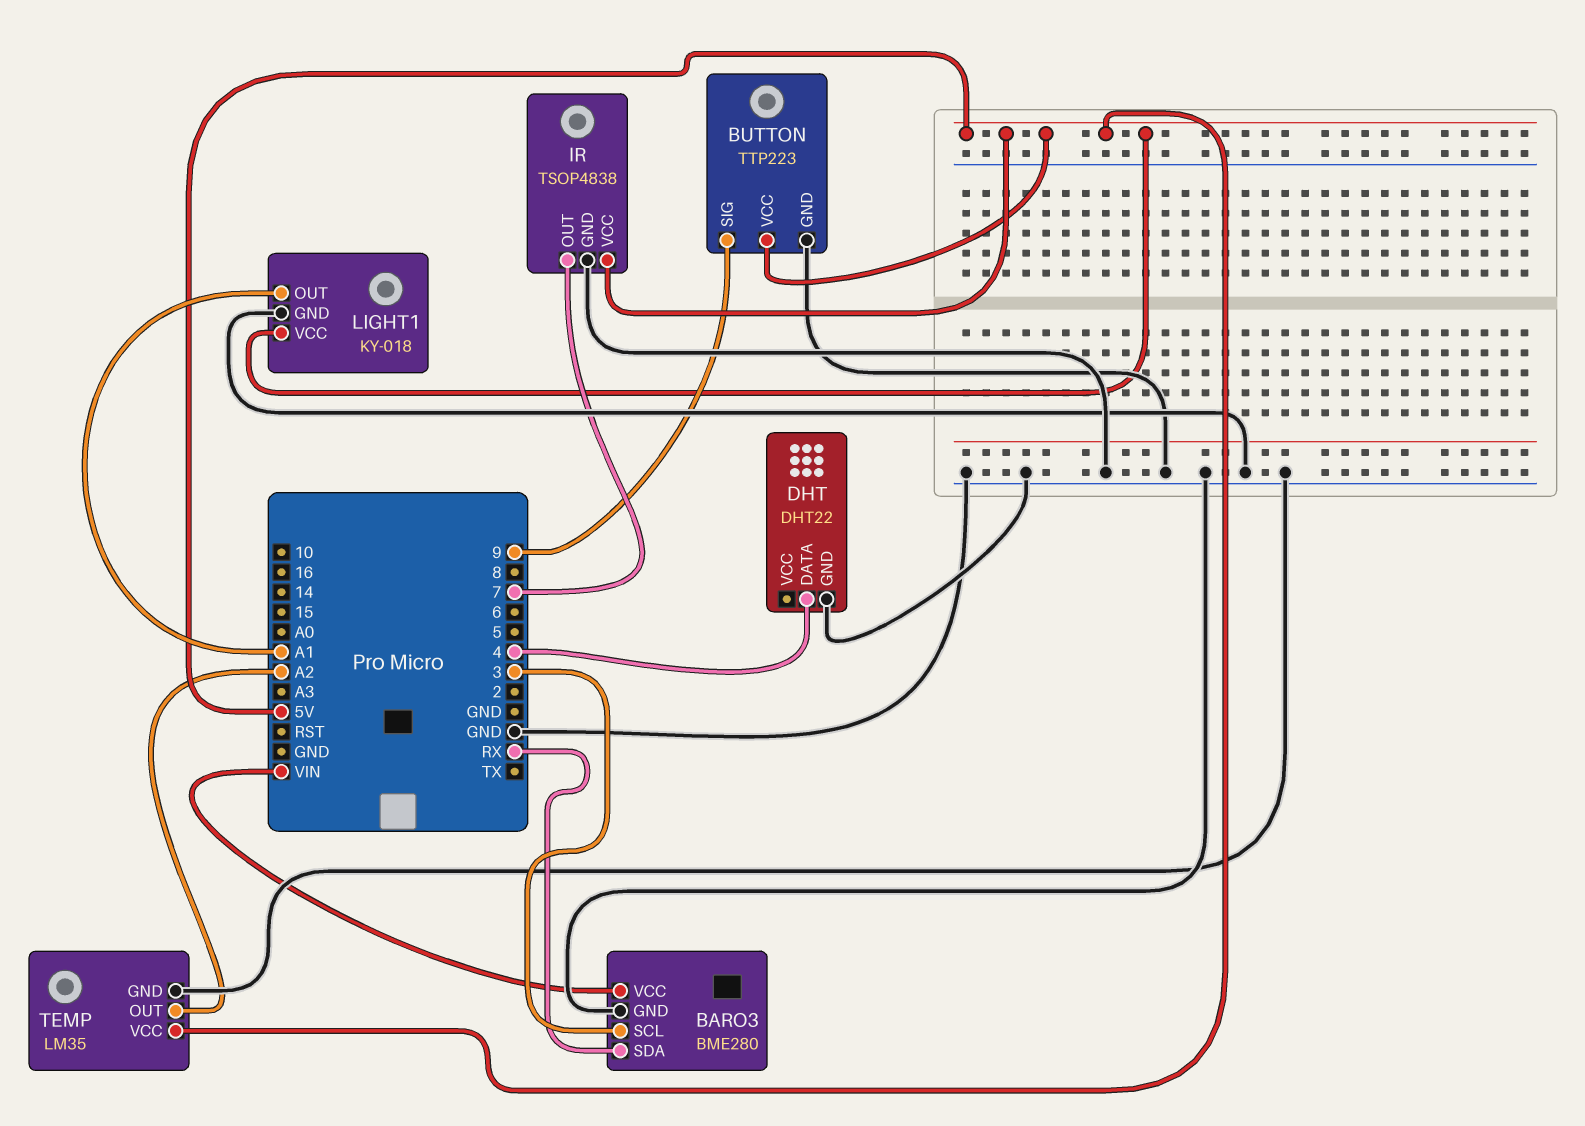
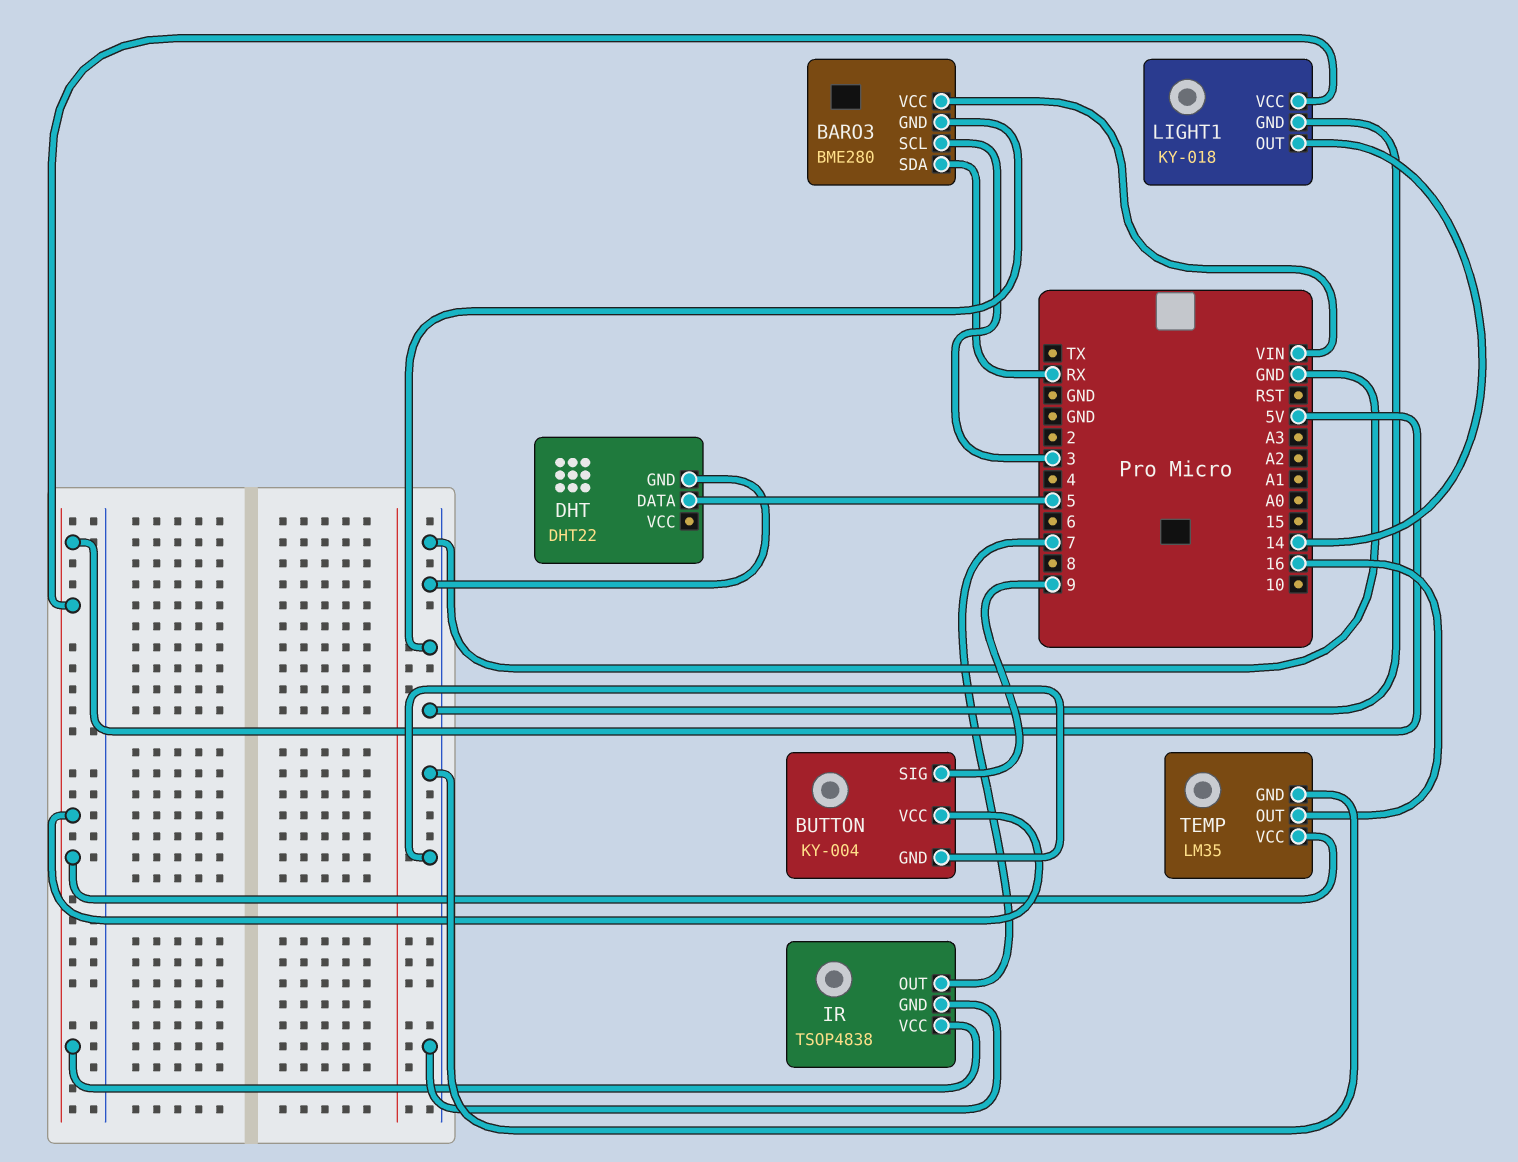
BUTTON: TTP223 -> KY-004
DHT pin DATA: 4 -> 5
LIGHT1 pin OUT: A1 -> 14
TEMP pin OUT: A2 -> 16

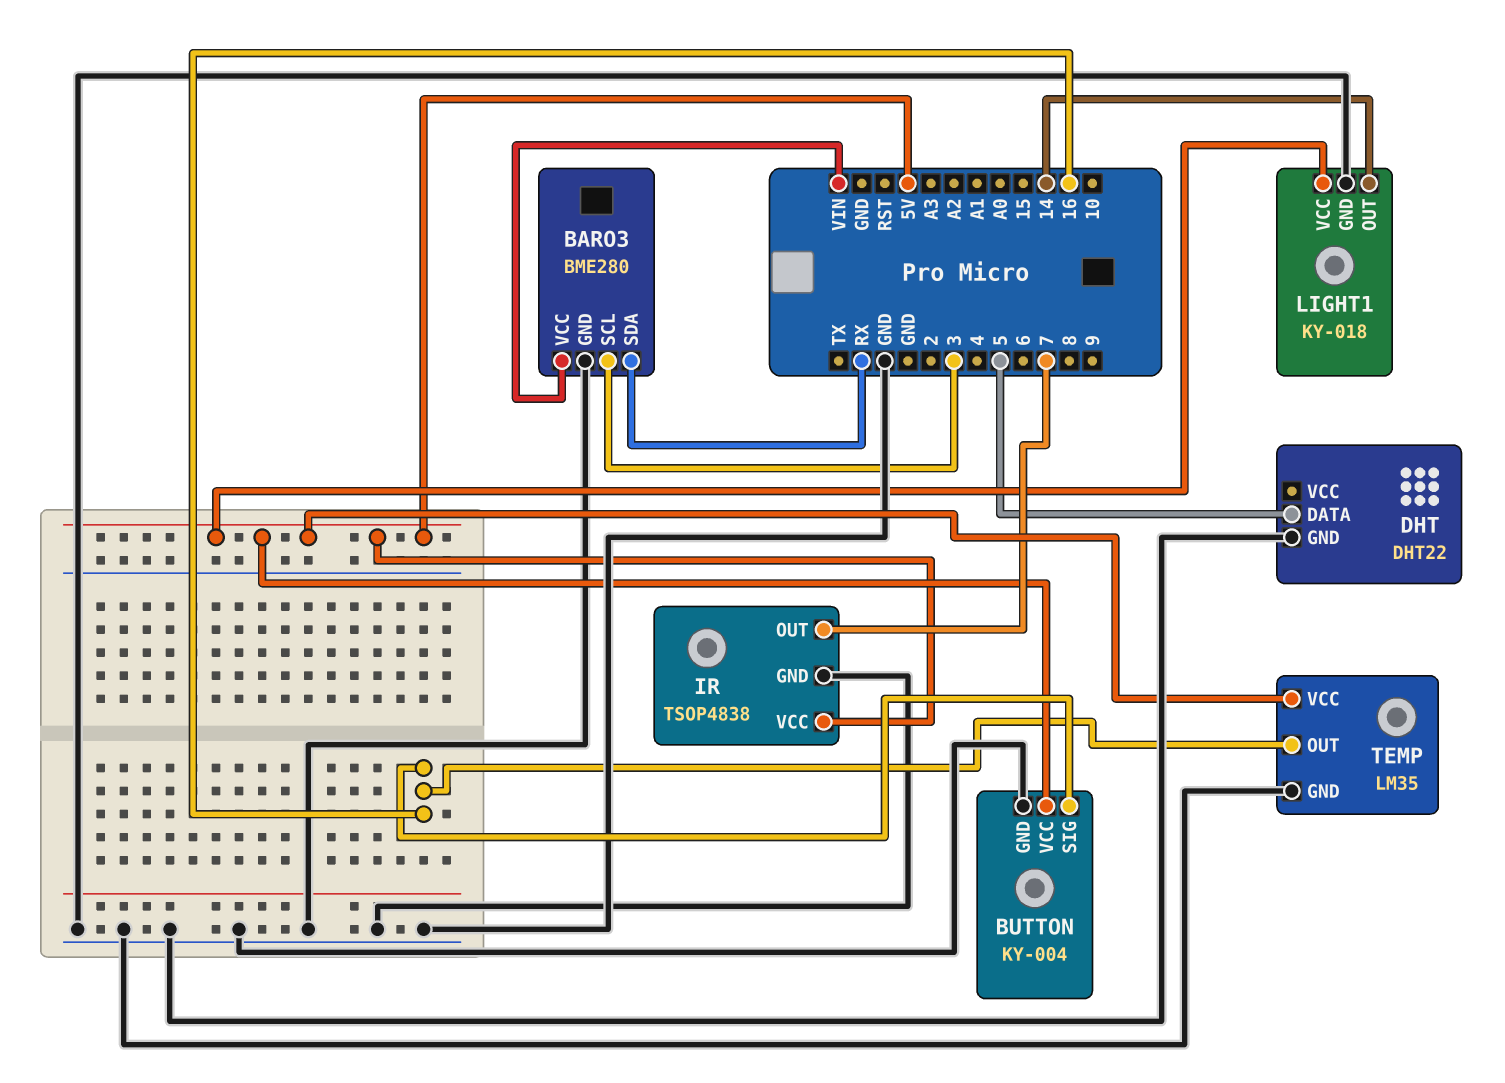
BUTTON pin SIG: 9 -> 16

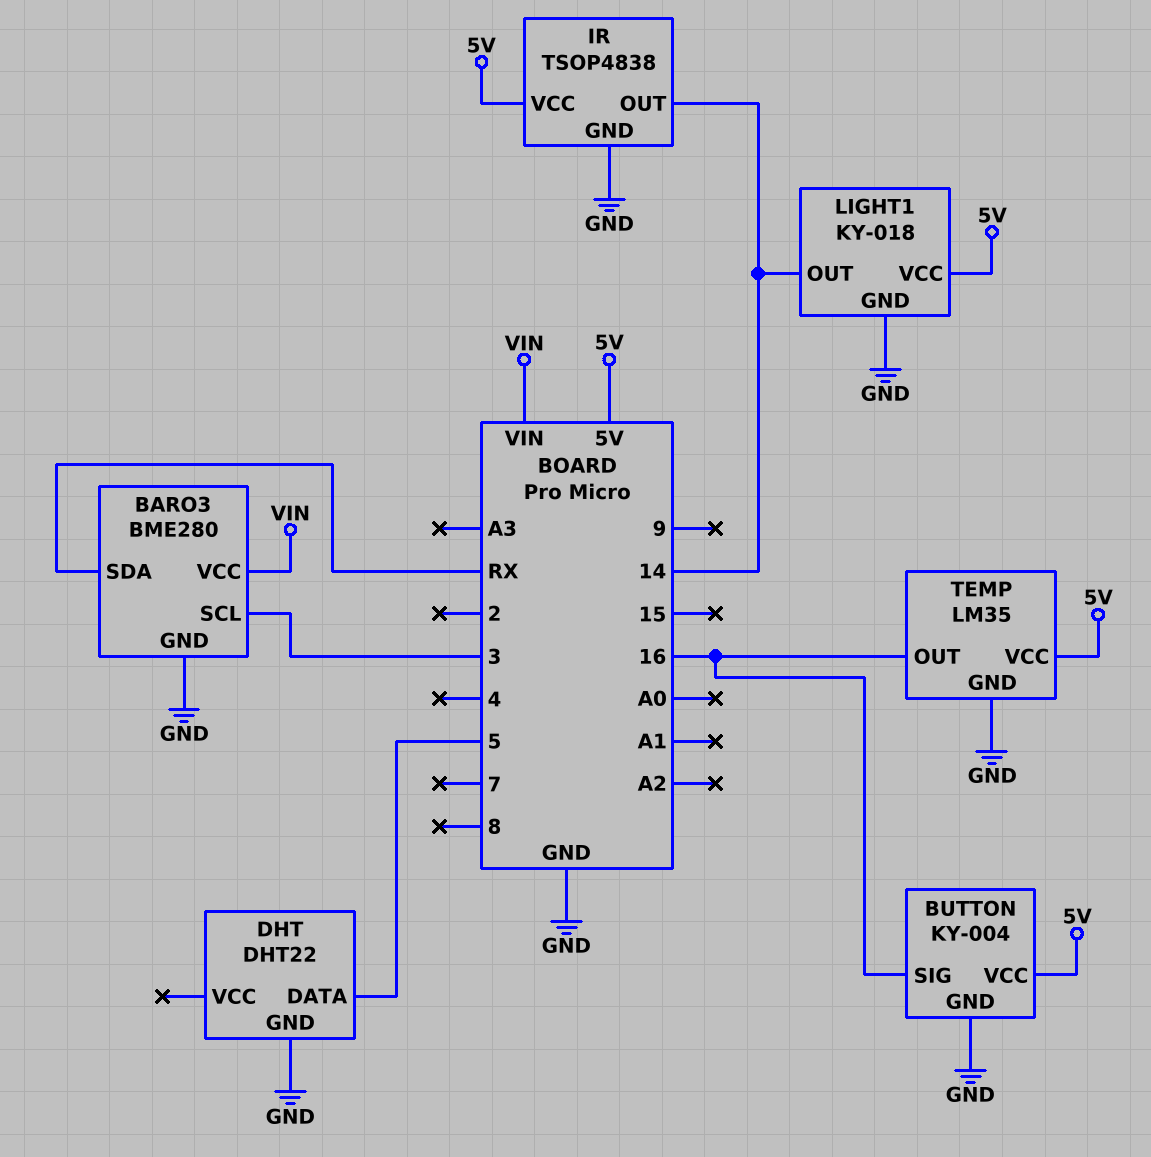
IR pin OUT: 7 -> 14

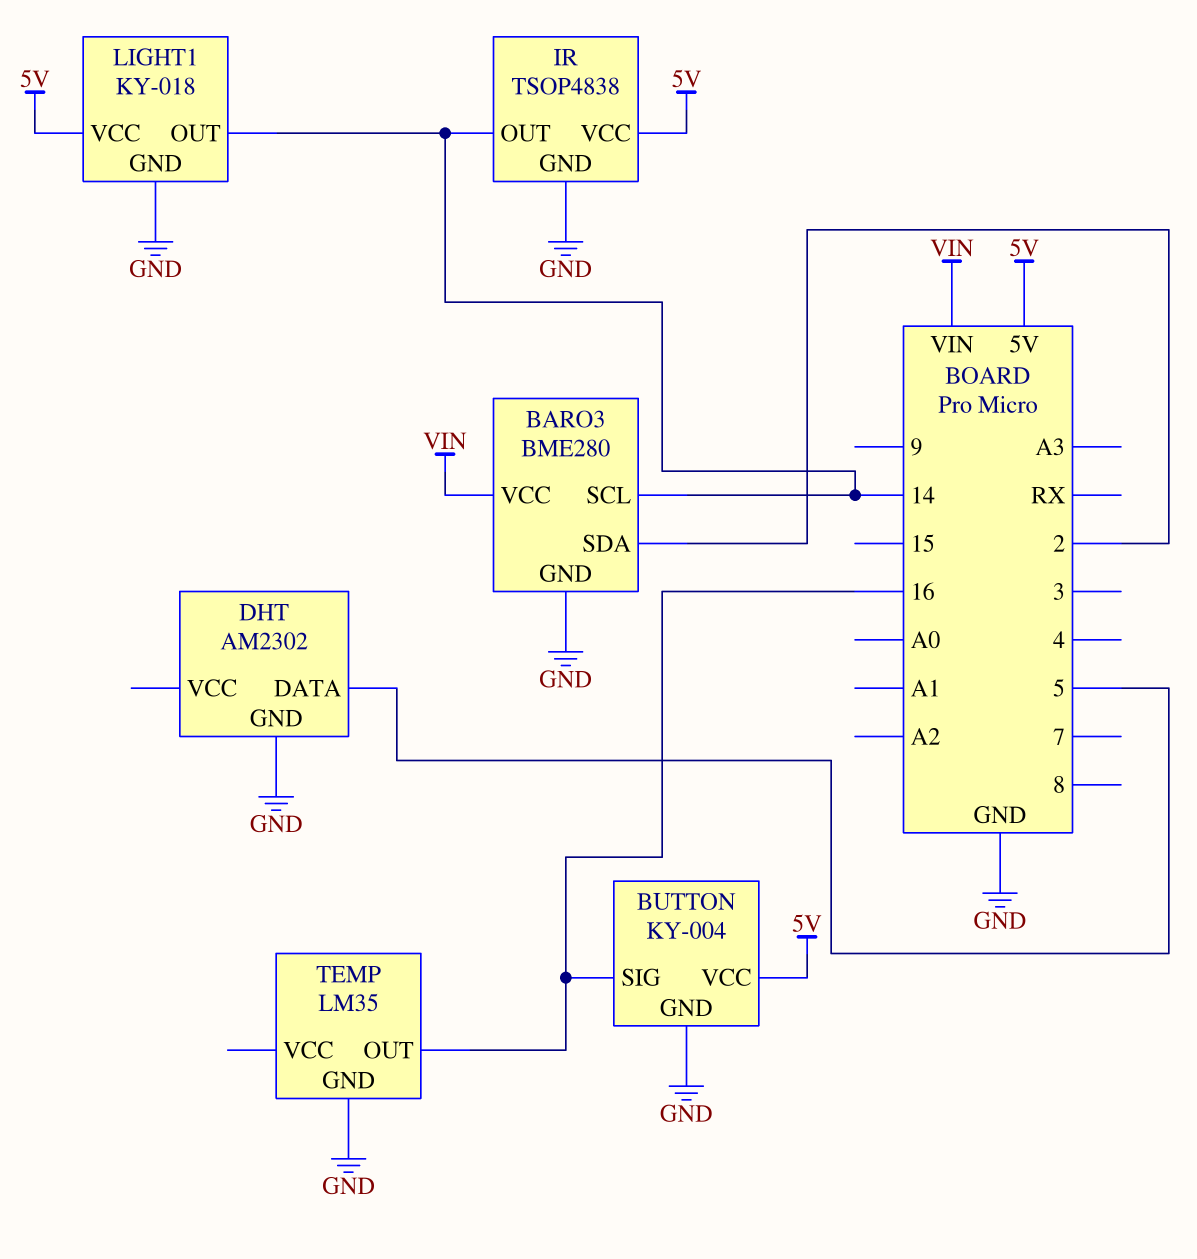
BARO3 pin SCL: 3 -> 14
BARO3 pin SDA: RX -> 2
DHT: DHT22 -> AM2302
TEMP pin VCC: 5V -> none

